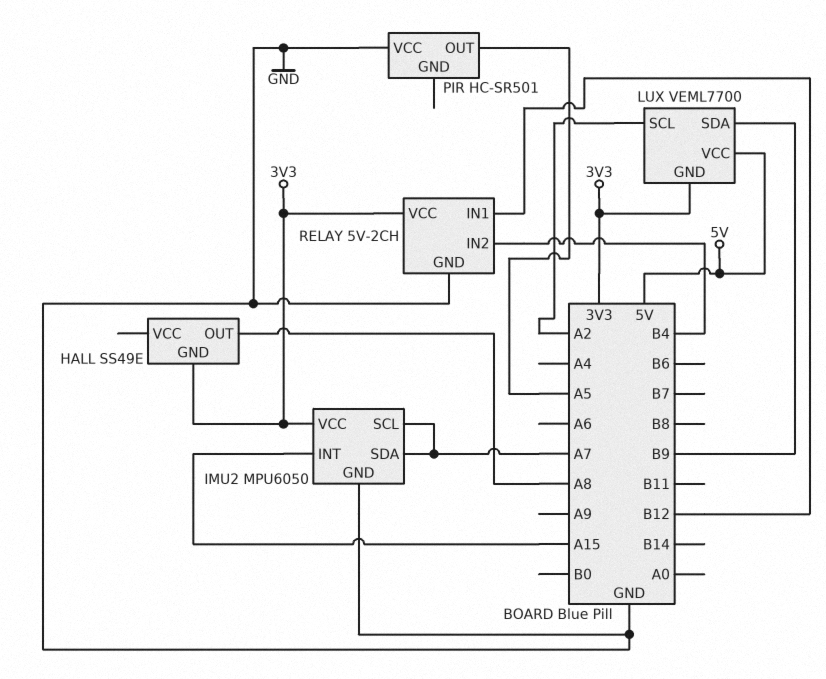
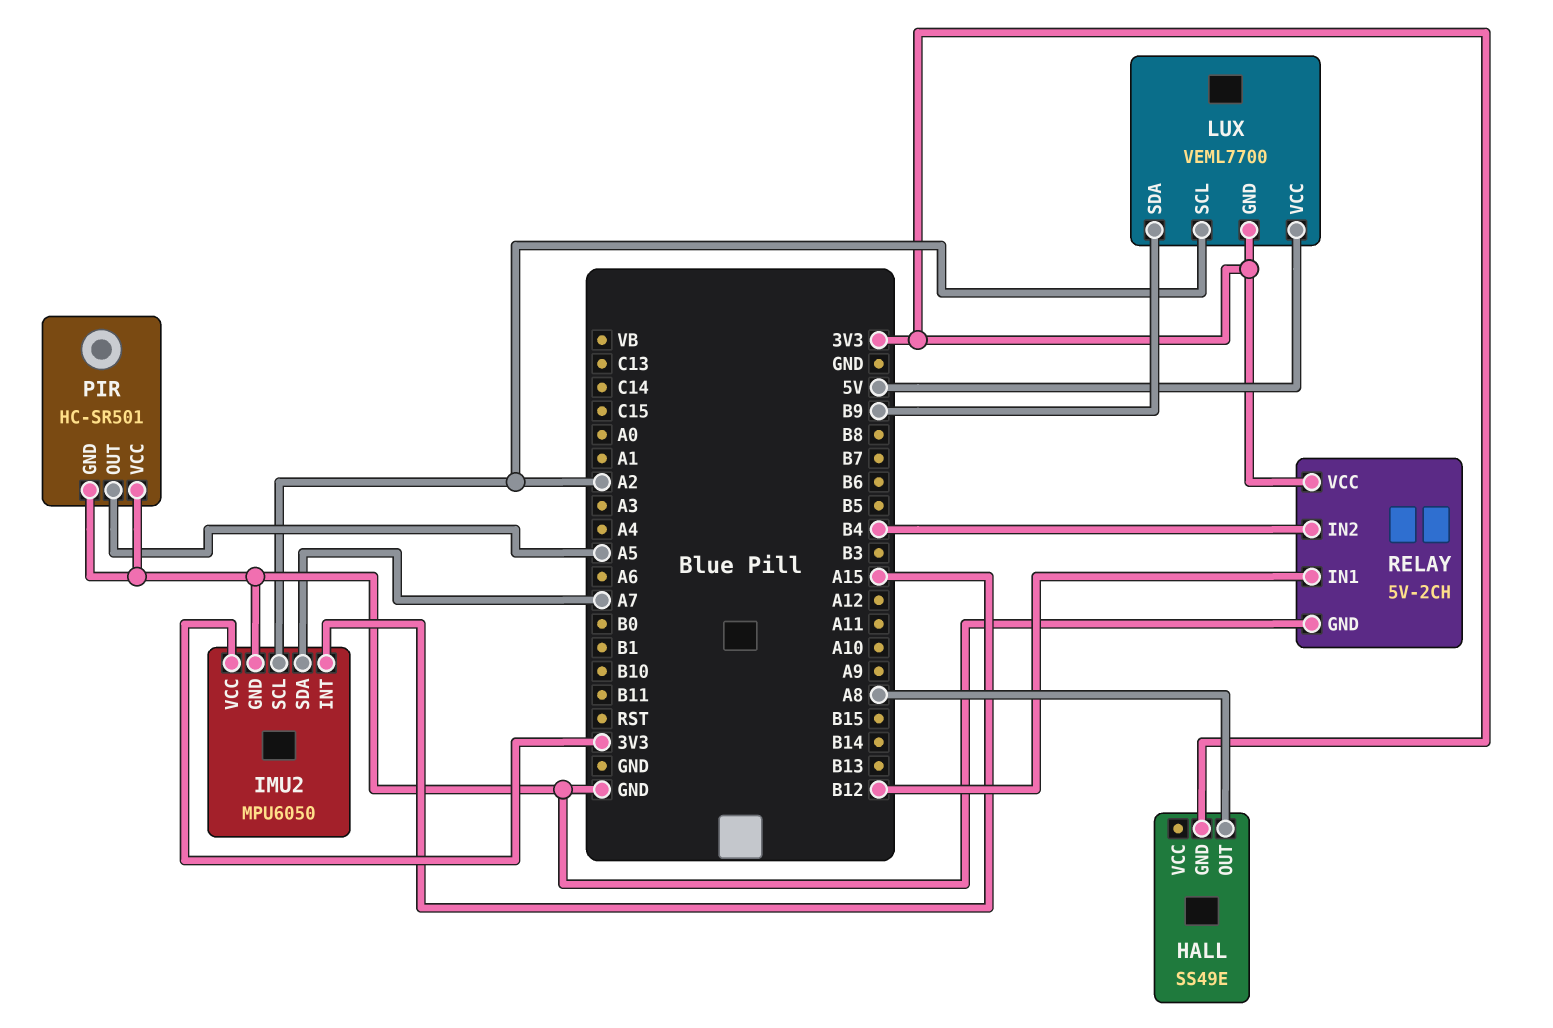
IMU2 pin SCL: A7 -> A2
PIR pin GND: none -> GND

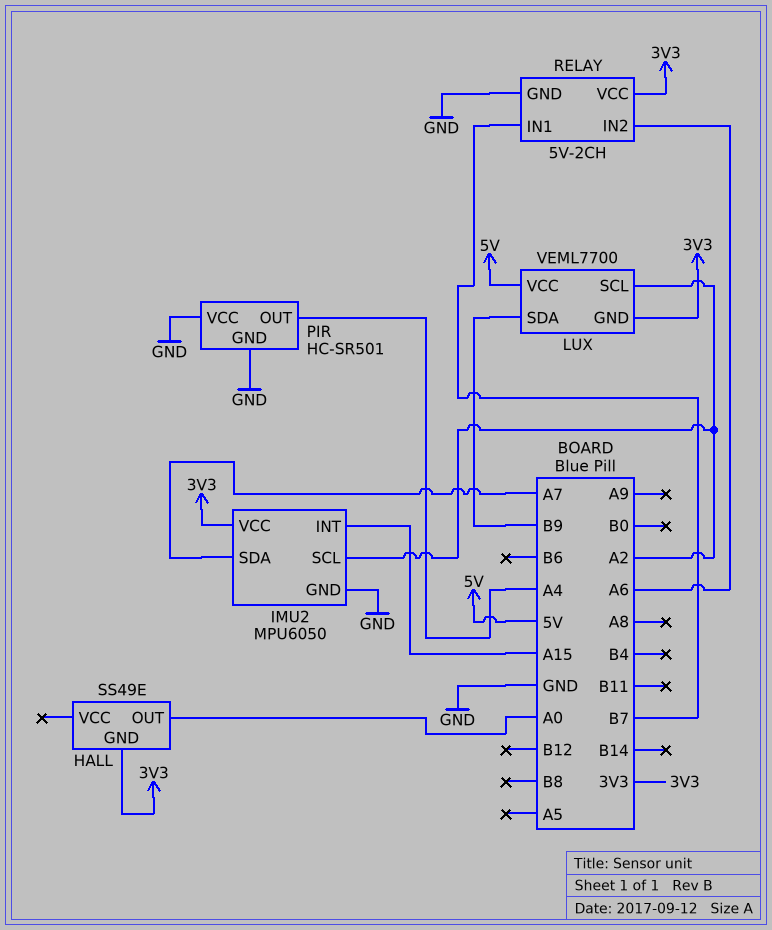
HALL pin OUT: A8 -> A0
PIR pin OUT: A5 -> A4
RELAY pin IN1: B12 -> B7
RELAY pin IN2: B4 -> A6

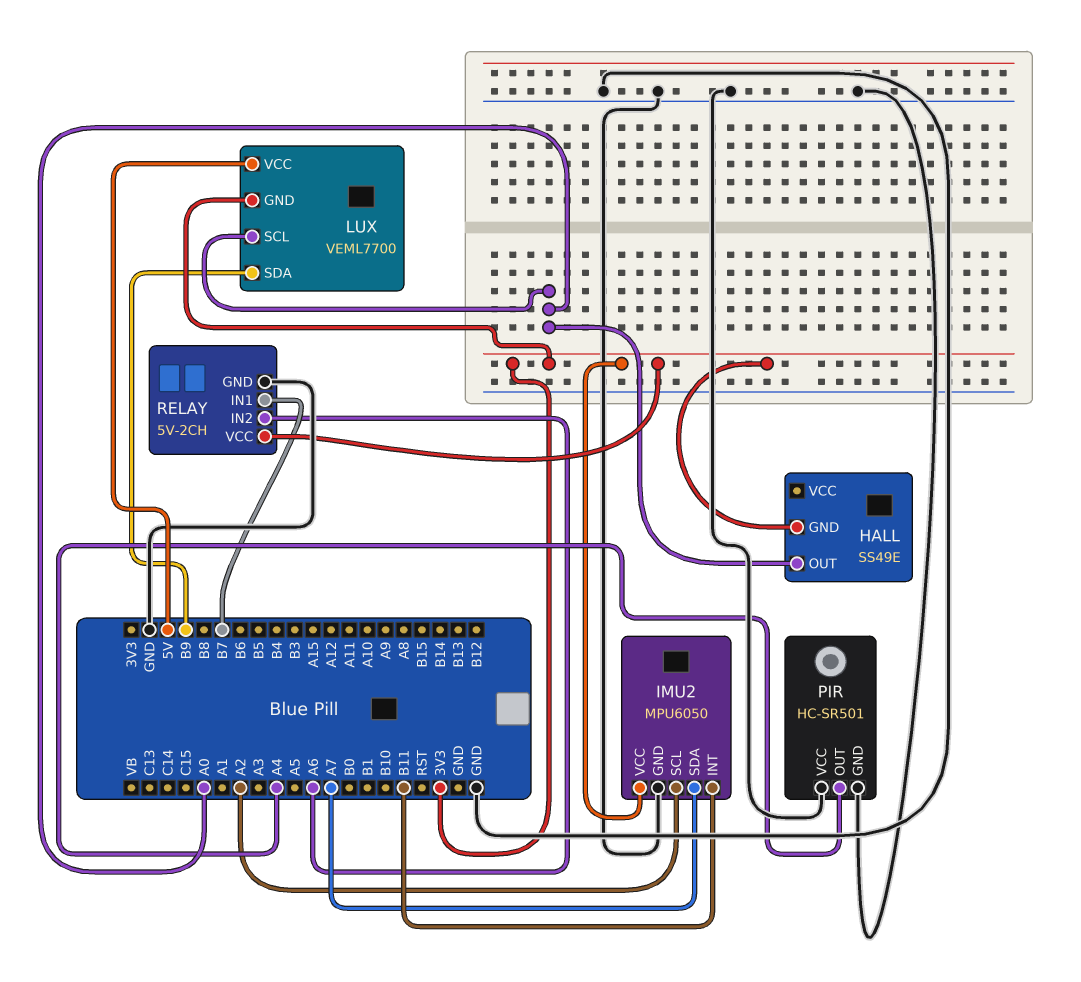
IMU2 pin INT: A15 -> B11
LUX pin SCL: A2 -> A0

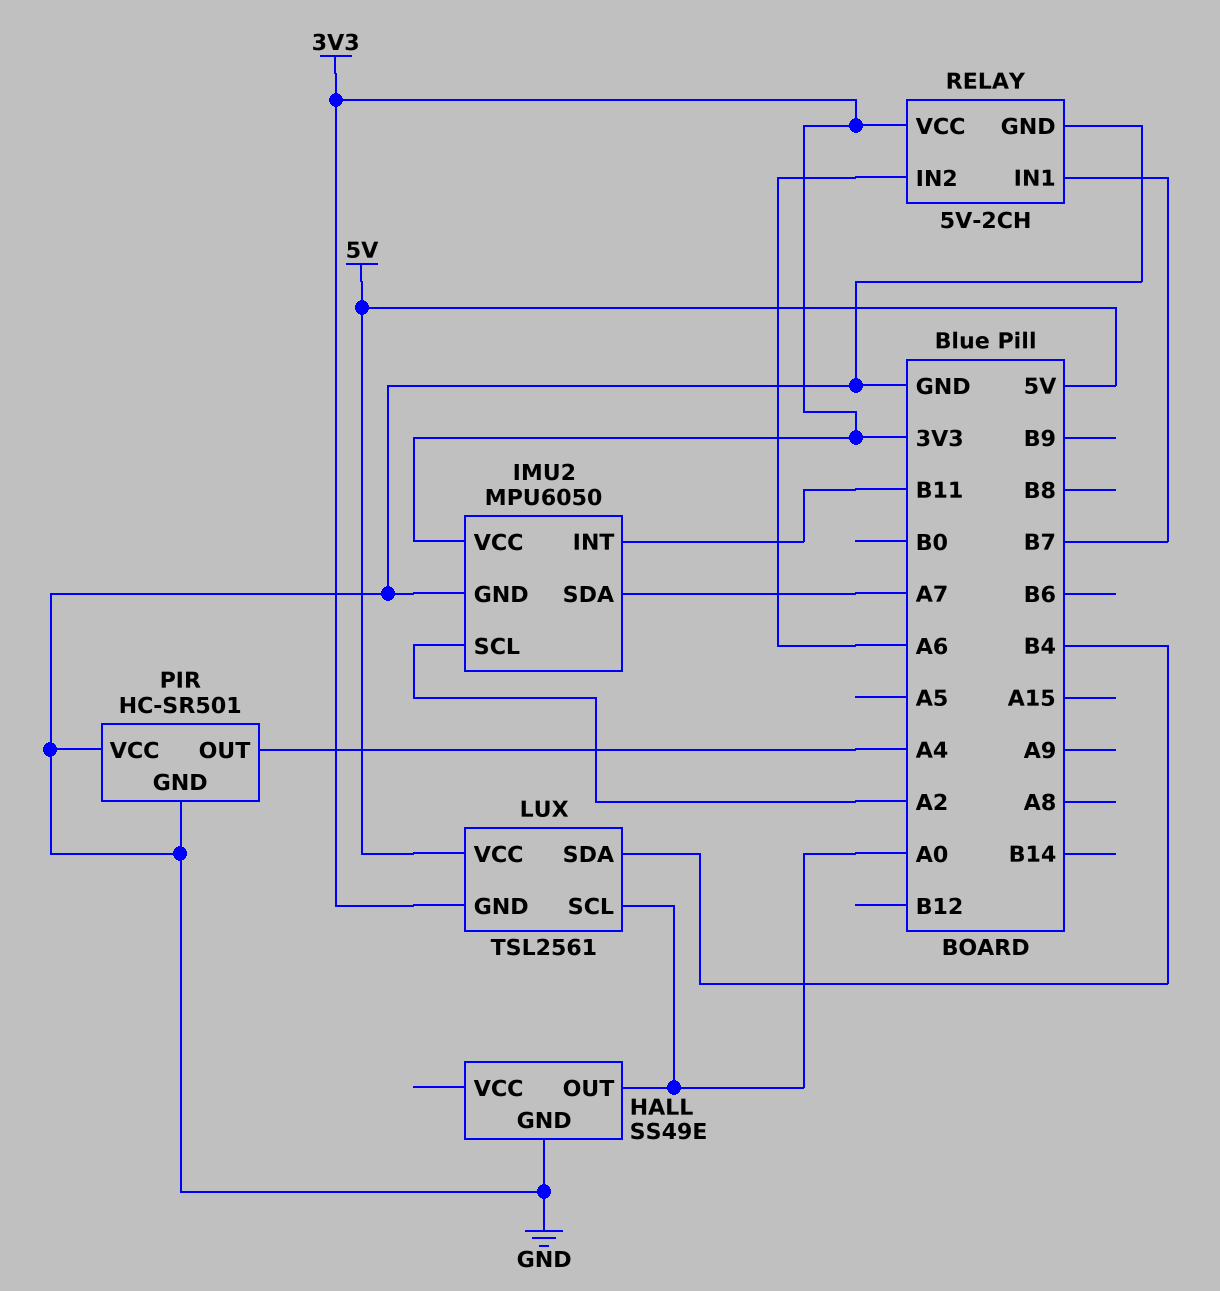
HALL pin GND: 3V3 -> GND
LUX: VEML7700 -> TSL2561
LUX pin SDA: B9 -> B4

